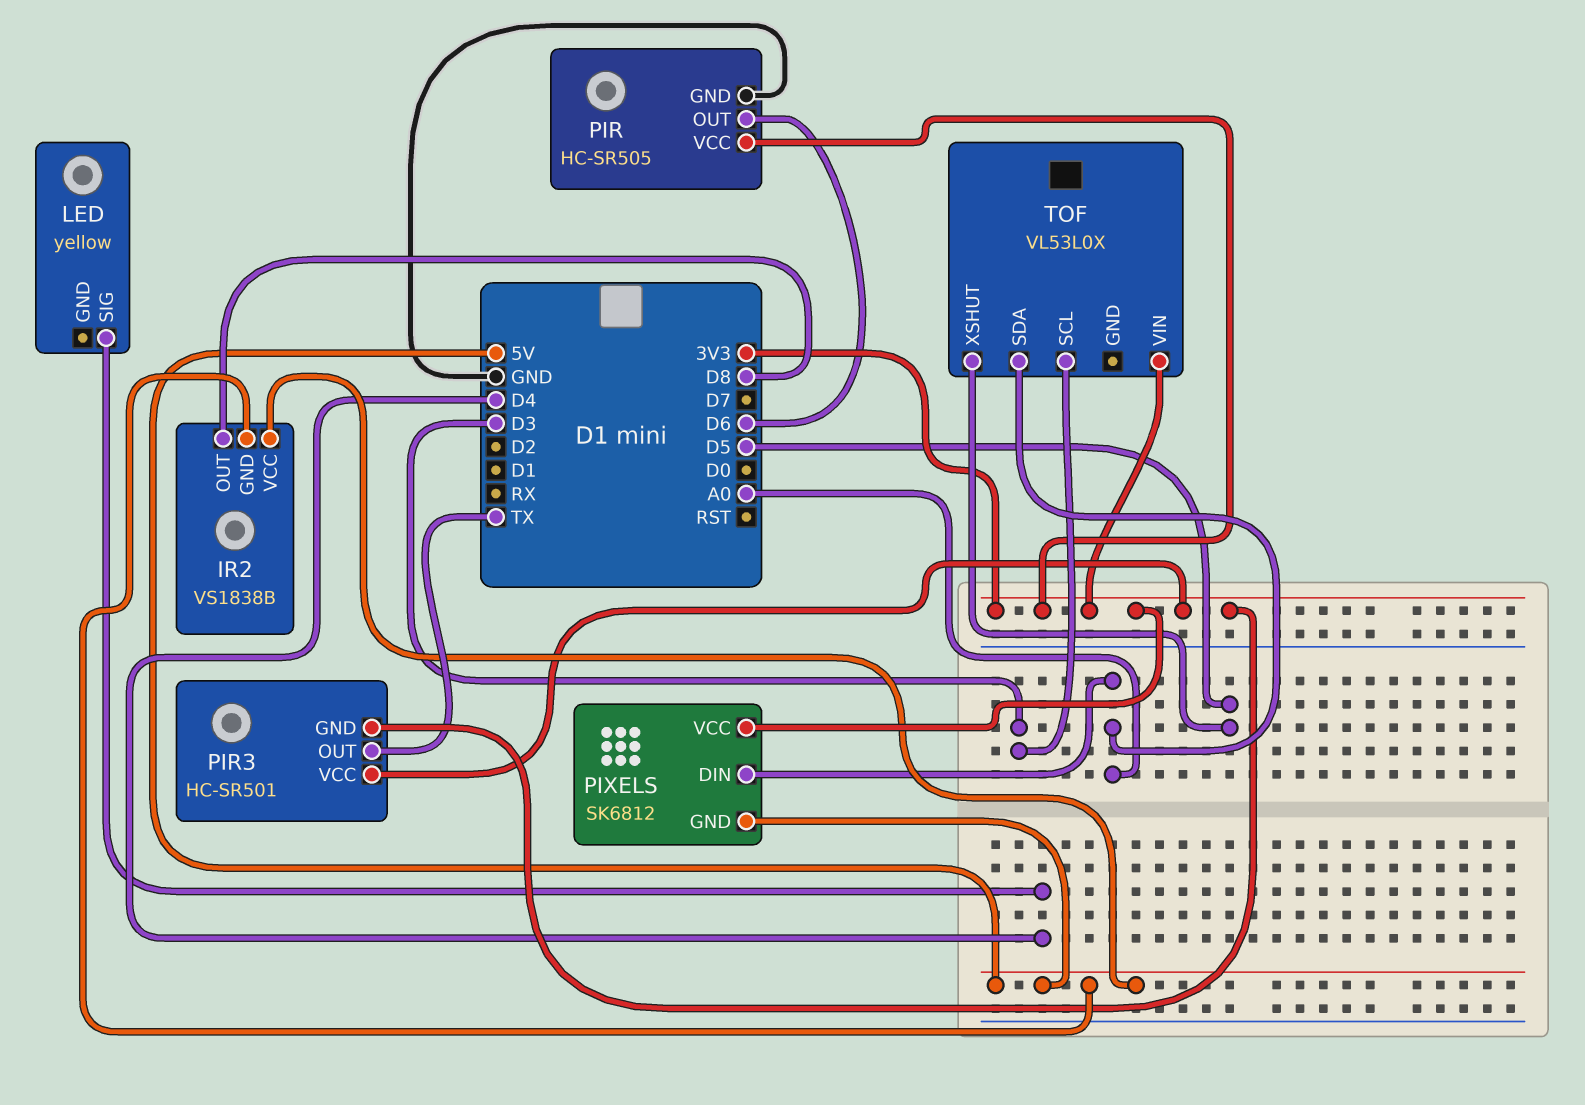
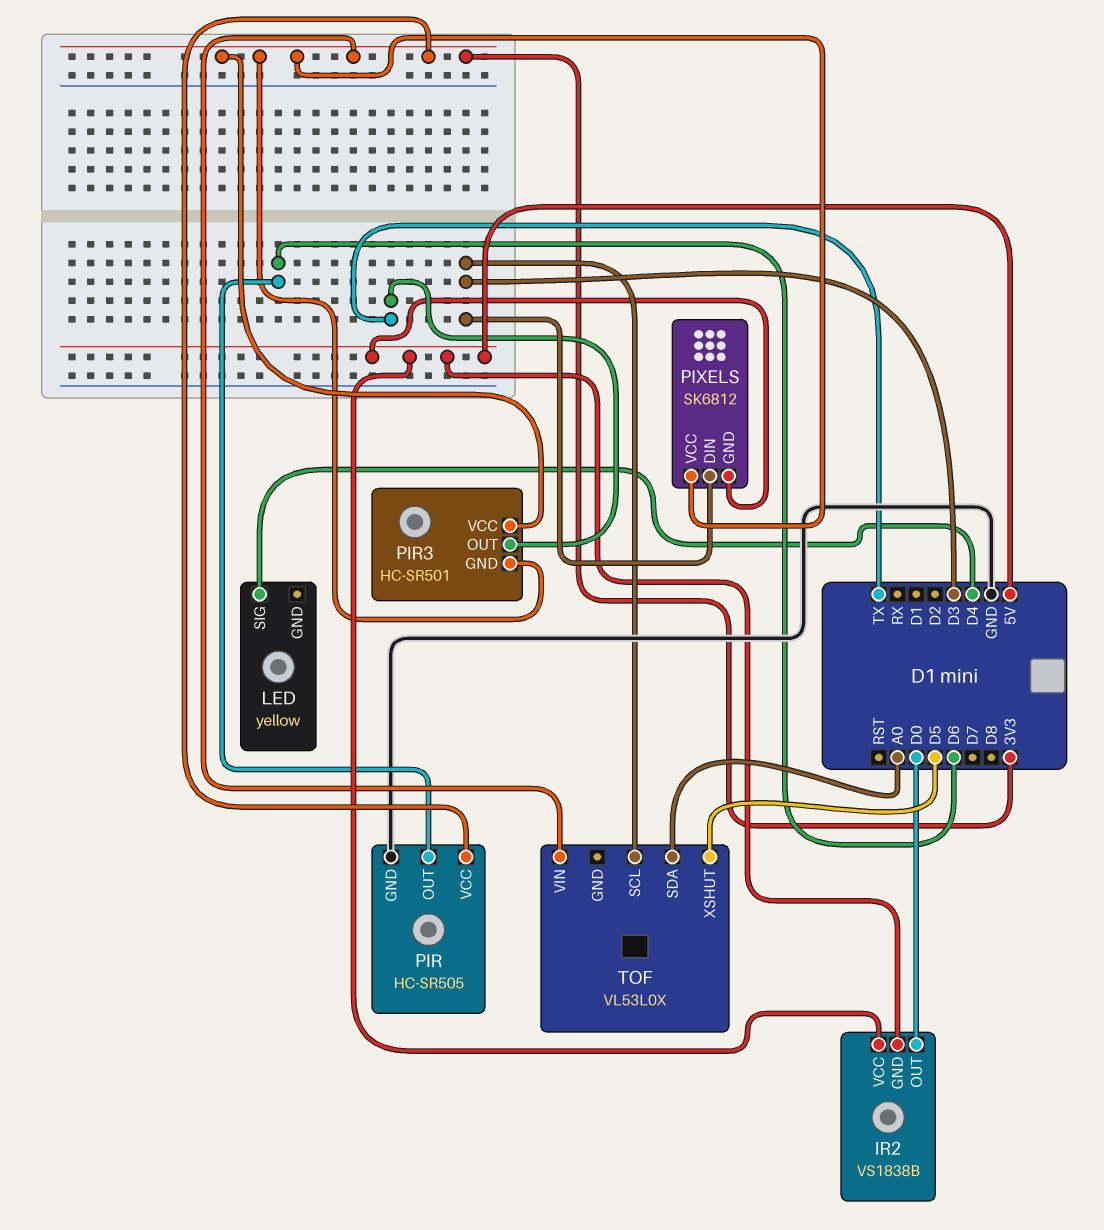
IR2 pin OUT: D8 -> D0
PIXELS pin DIN: A0 -> D3

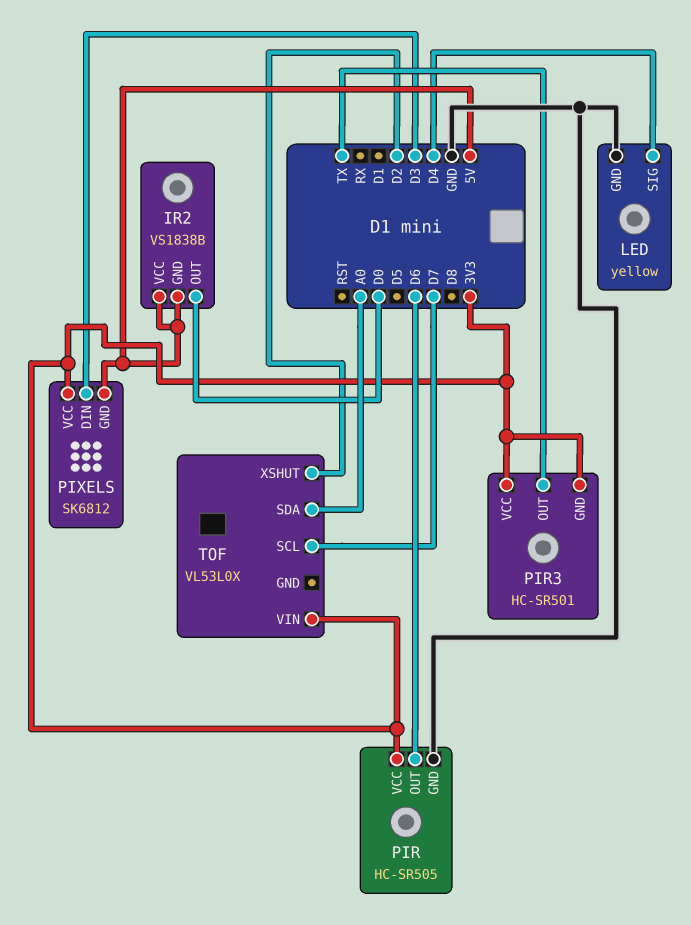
LED pin GND: none -> GND
TOF pin SCL: D3 -> D7
TOF pin XSHUT: D5 -> D2

